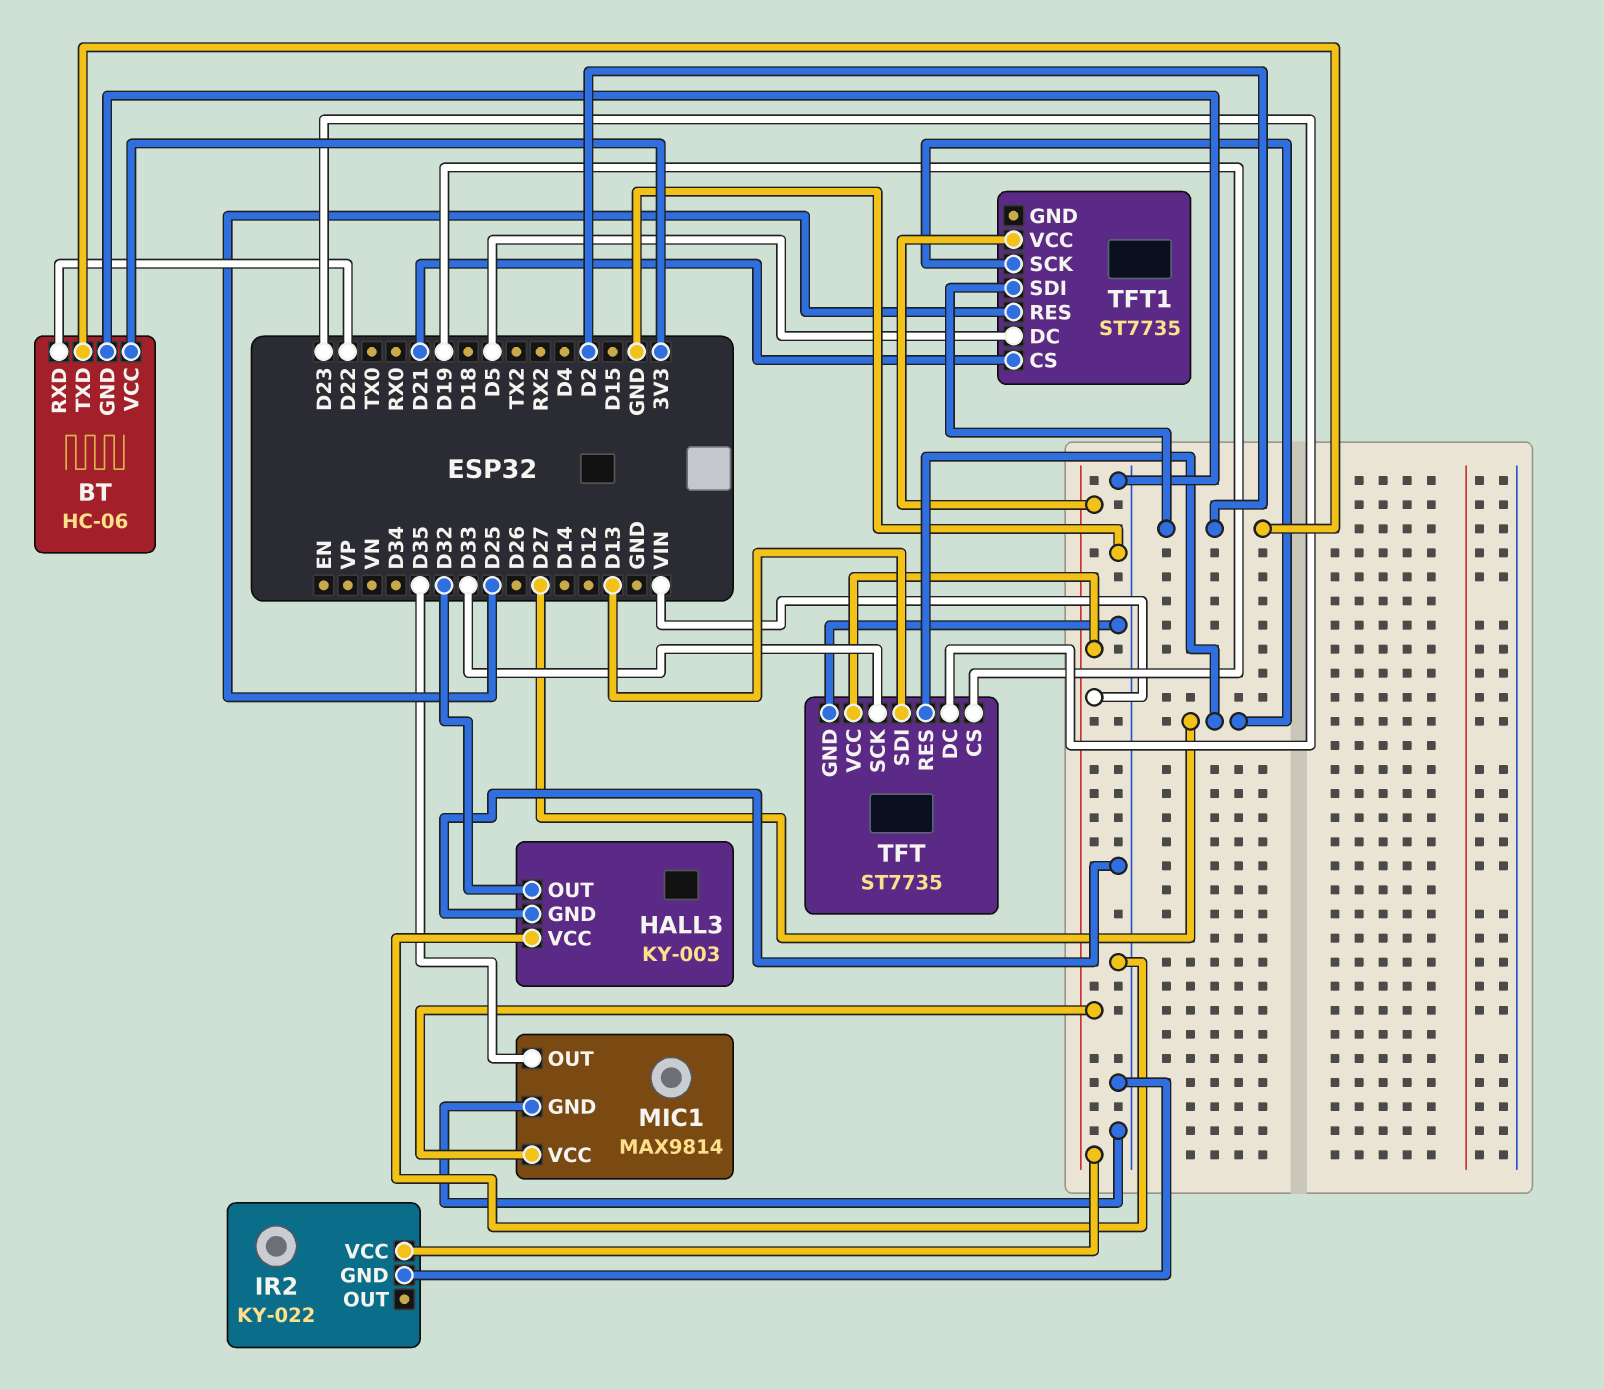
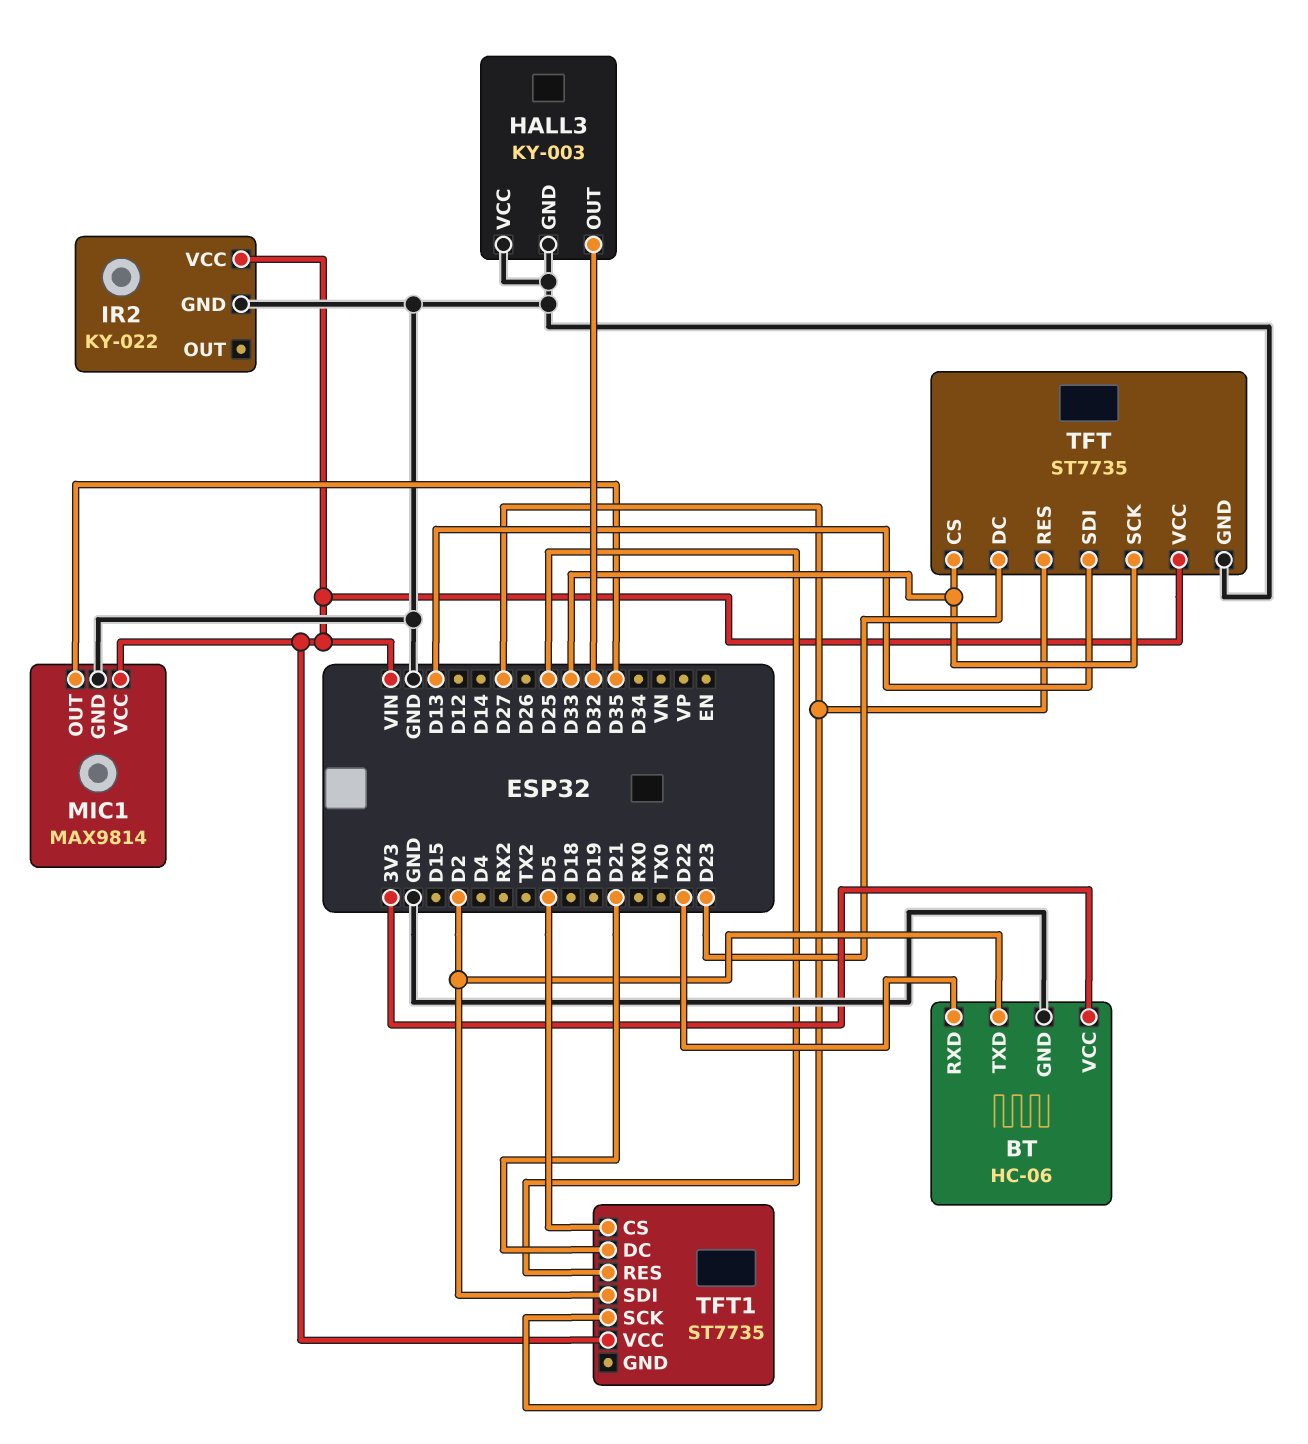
TFT pin CS: D19 -> D33
TFT1 pin CS: D21 -> D5
TFT1 pin DC: D5 -> D21

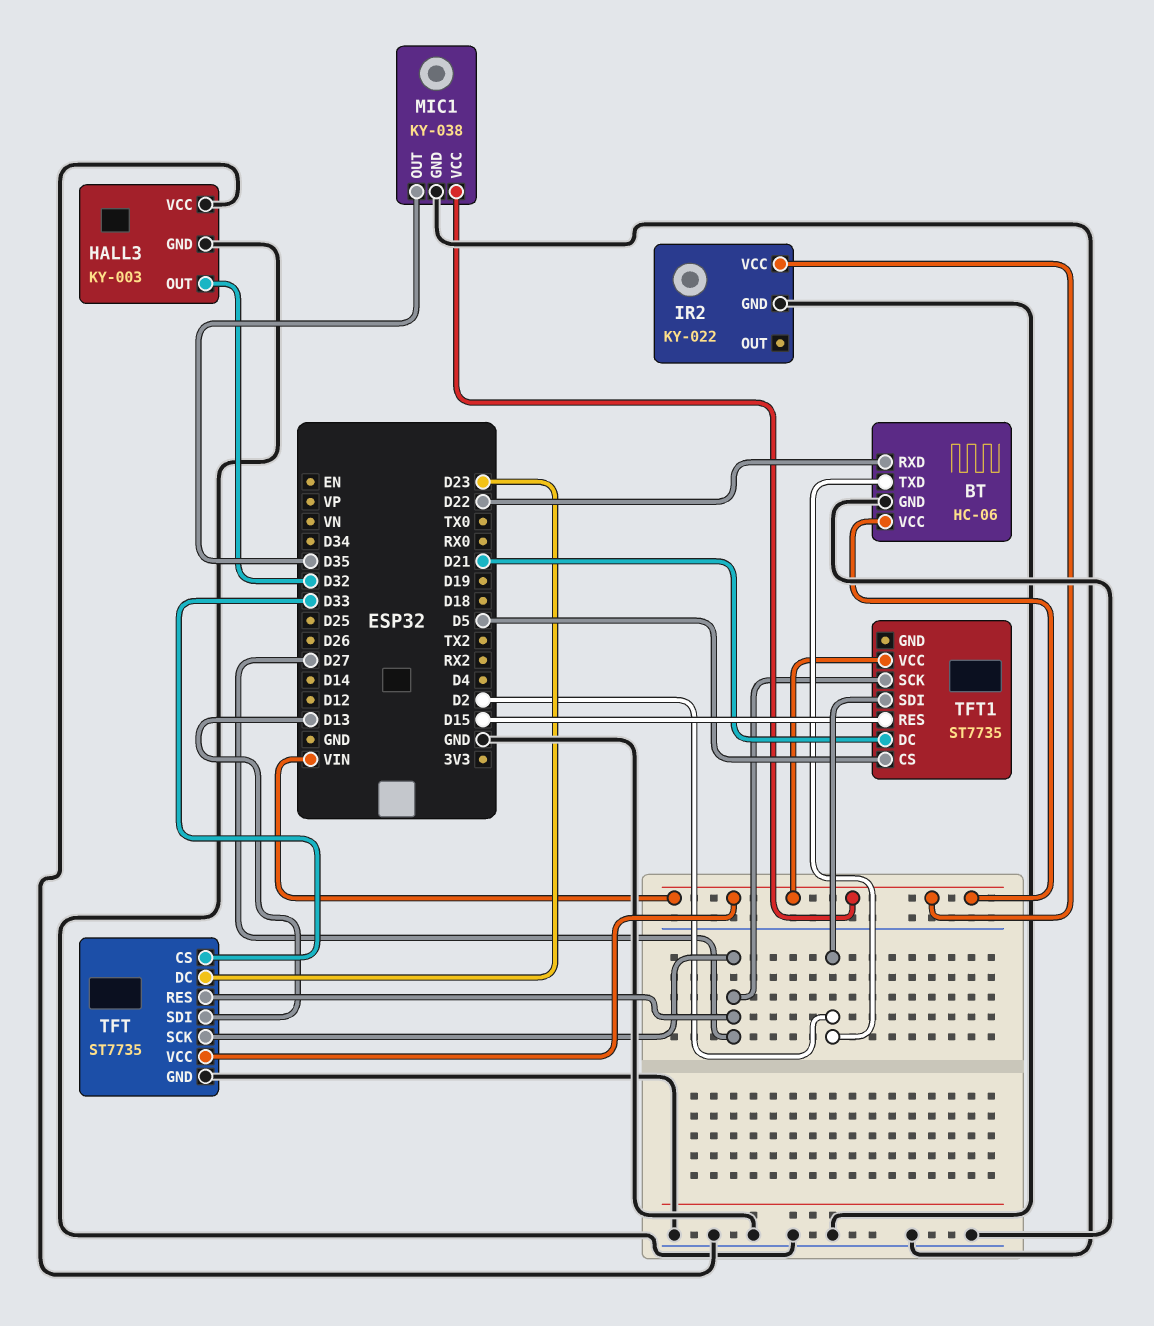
BT pin VCC: 3V3 -> VIN
MIC1: MAX9814 -> KY-038
TFT pin SCK: D33 -> D27
TFT1 pin RES: D25 -> D15

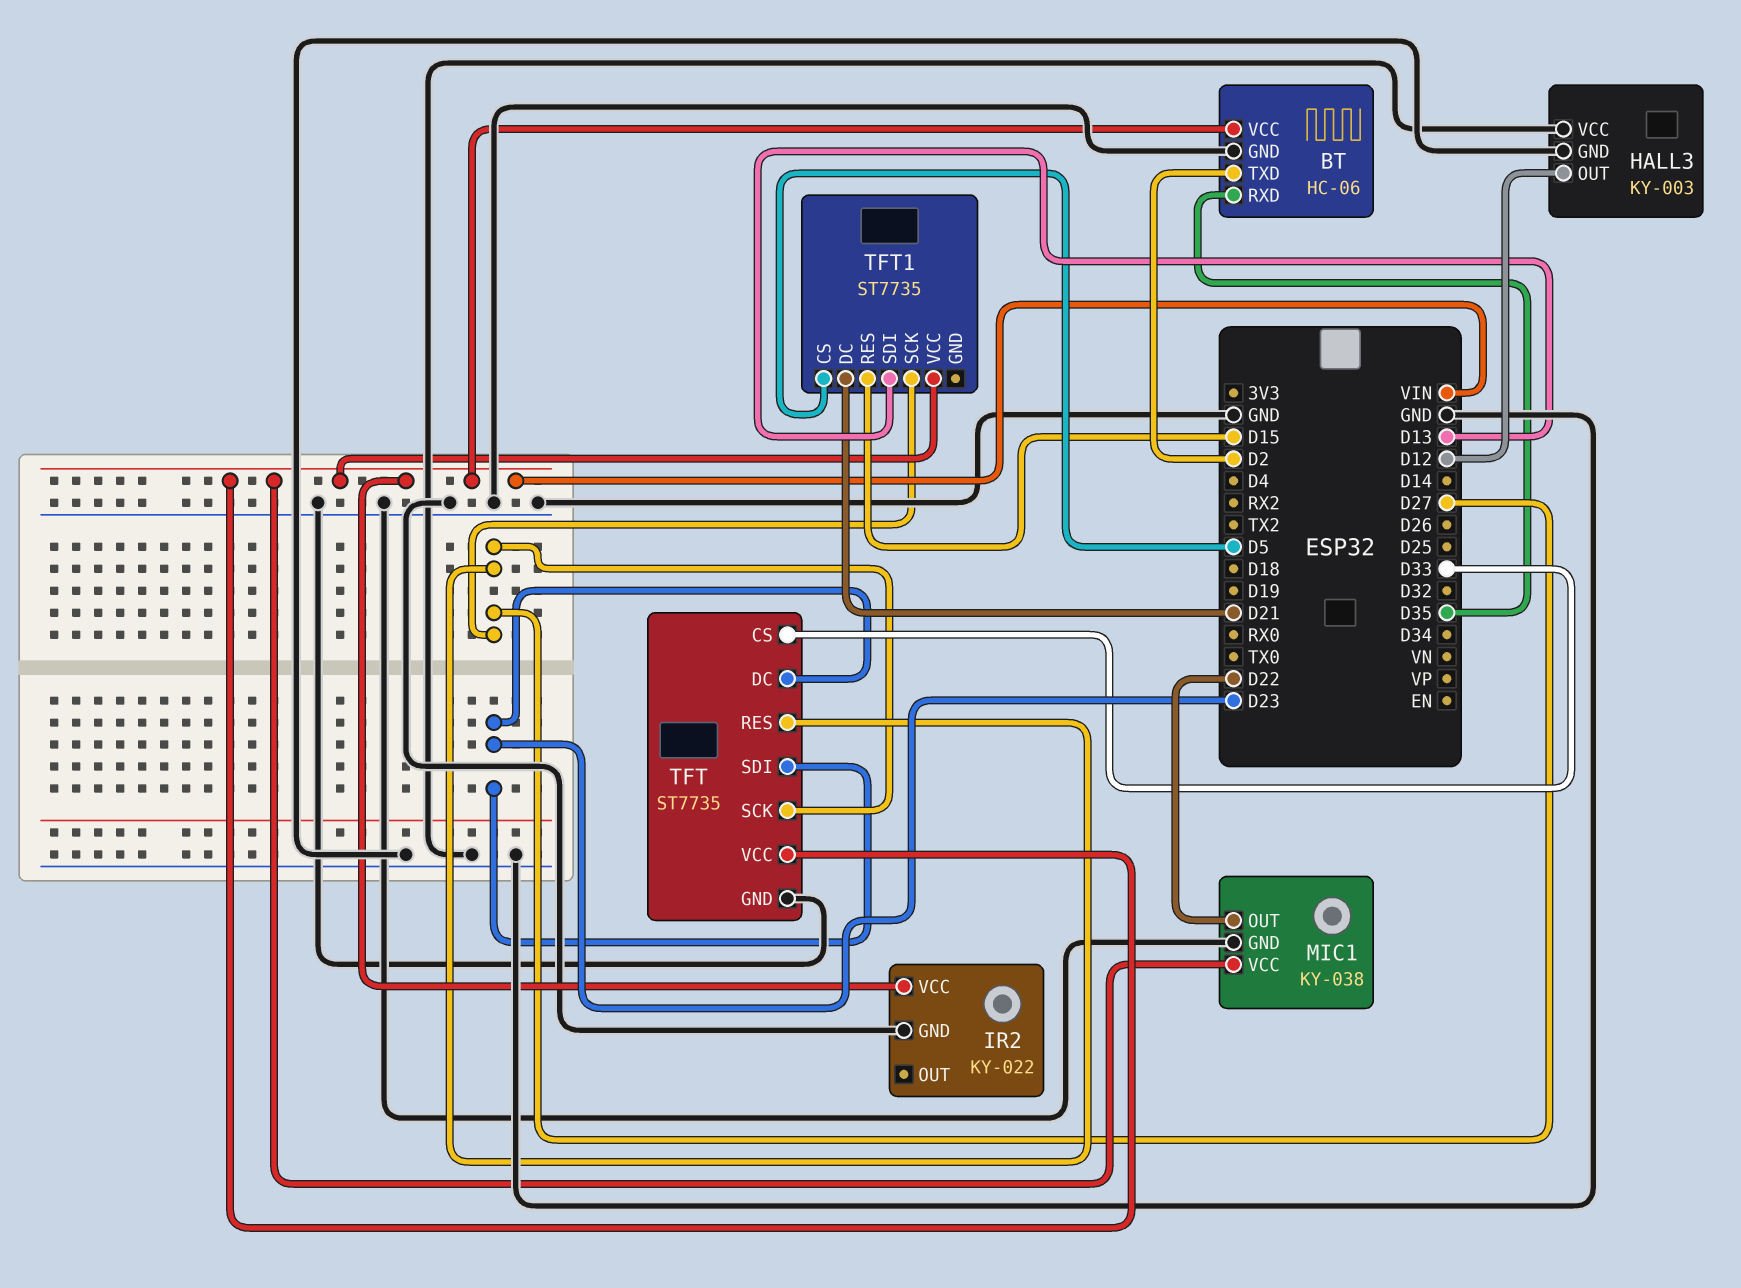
BT pin RXD: D22 -> D35
HALL3 pin OUT: D32 -> D12
MIC1 pin OUT: D35 -> D22
TFT pin SDI: D13 -> D23
TFT1 pin SDI: D2 -> D13

